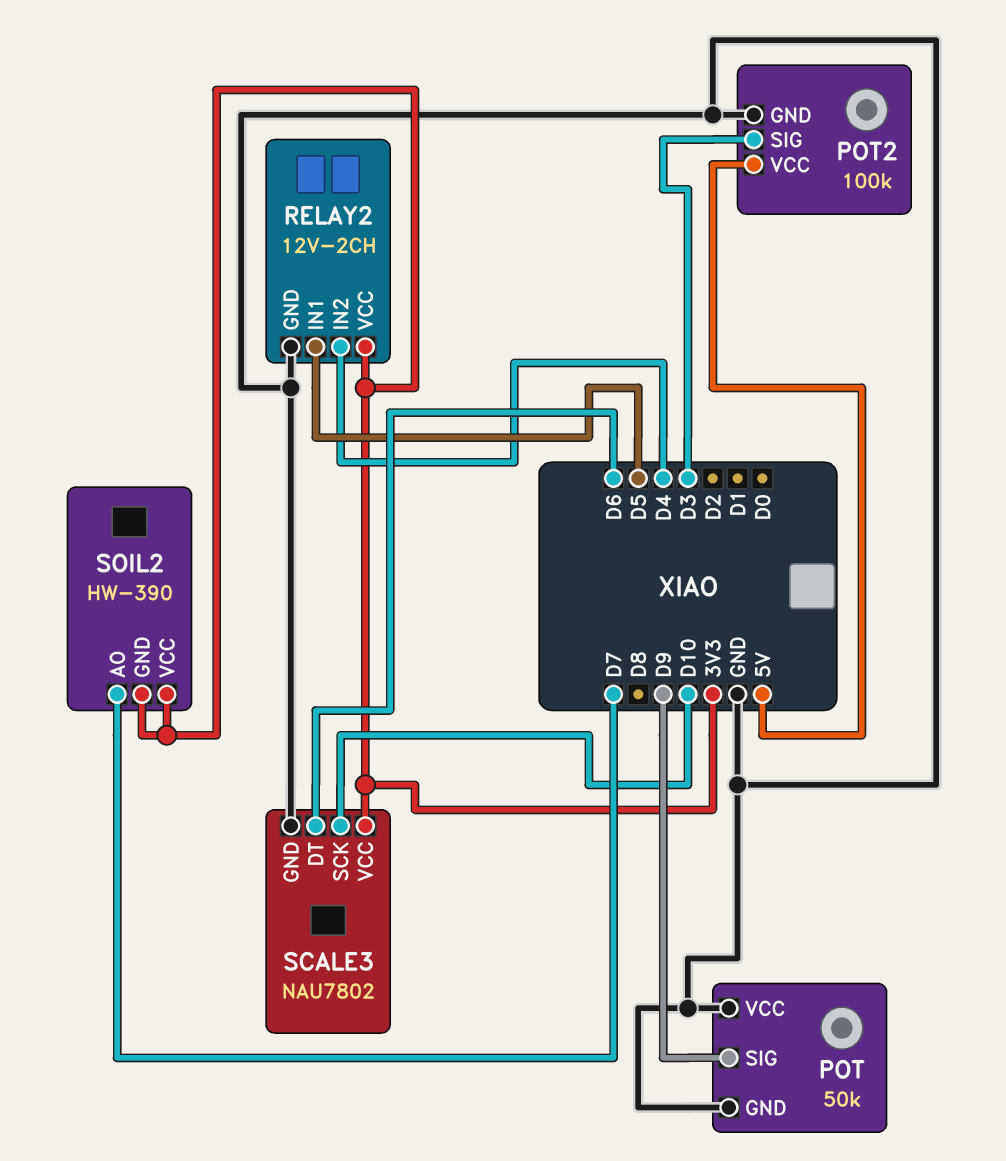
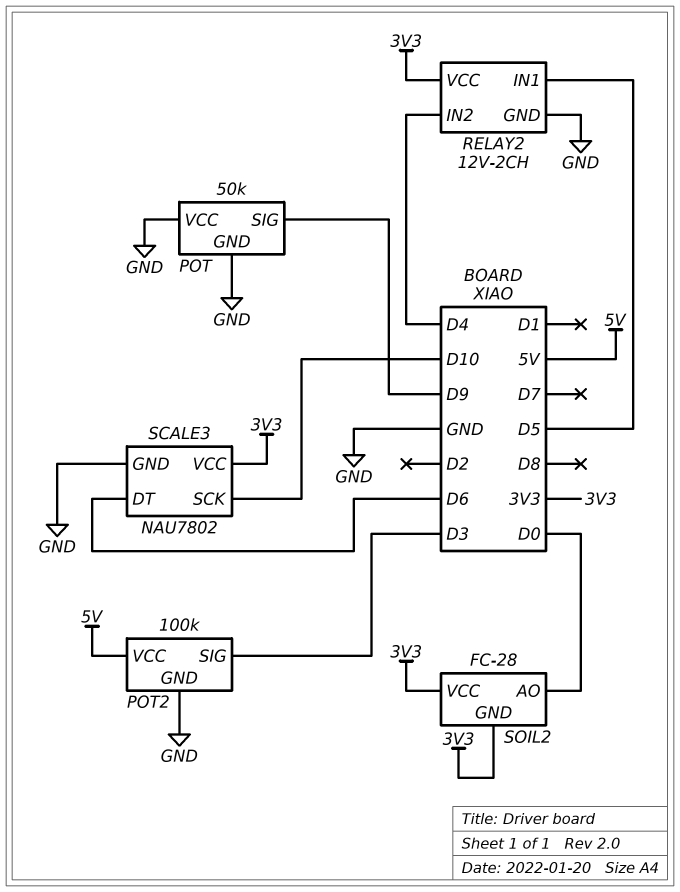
SOIL2: HW-390 -> FC-28
SOIL2 pin AO: D7 -> D0

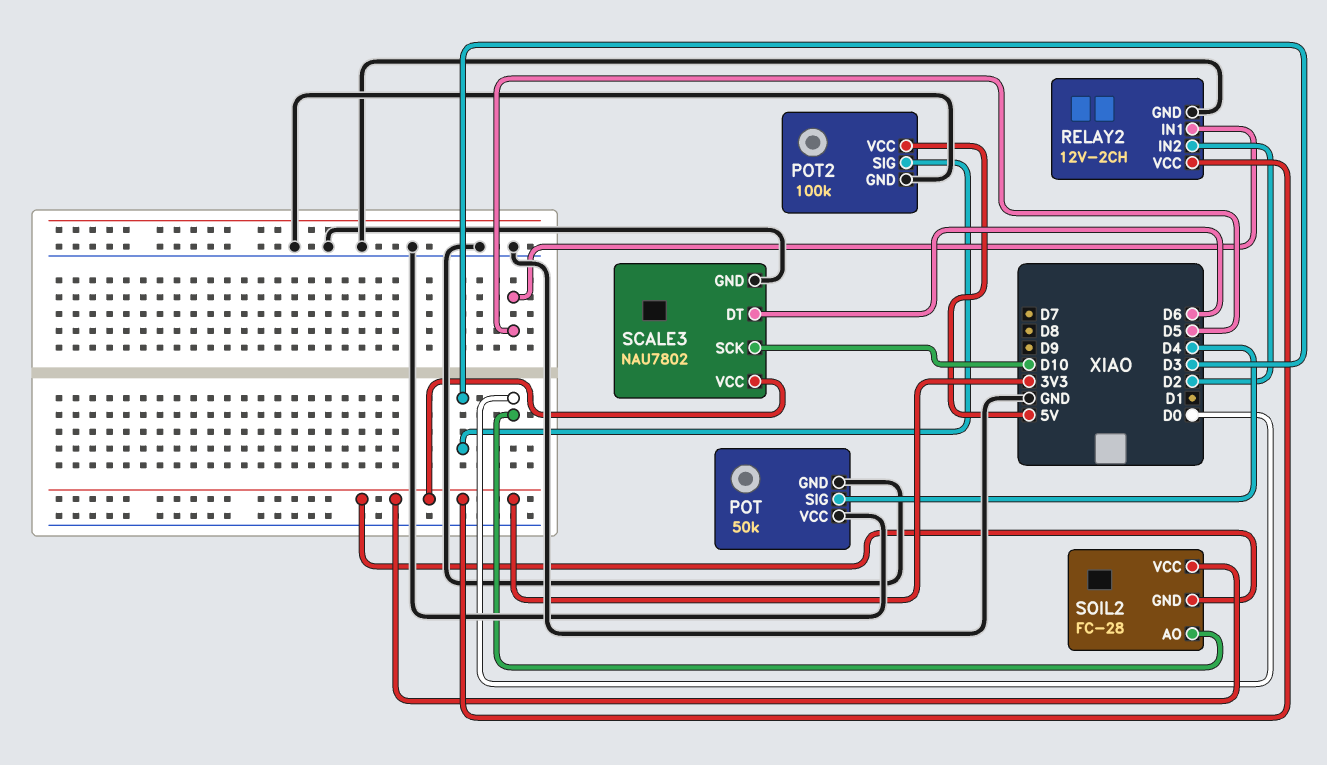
POT pin SIG: D9 -> D4
RELAY2 pin IN2: D4 -> D2

